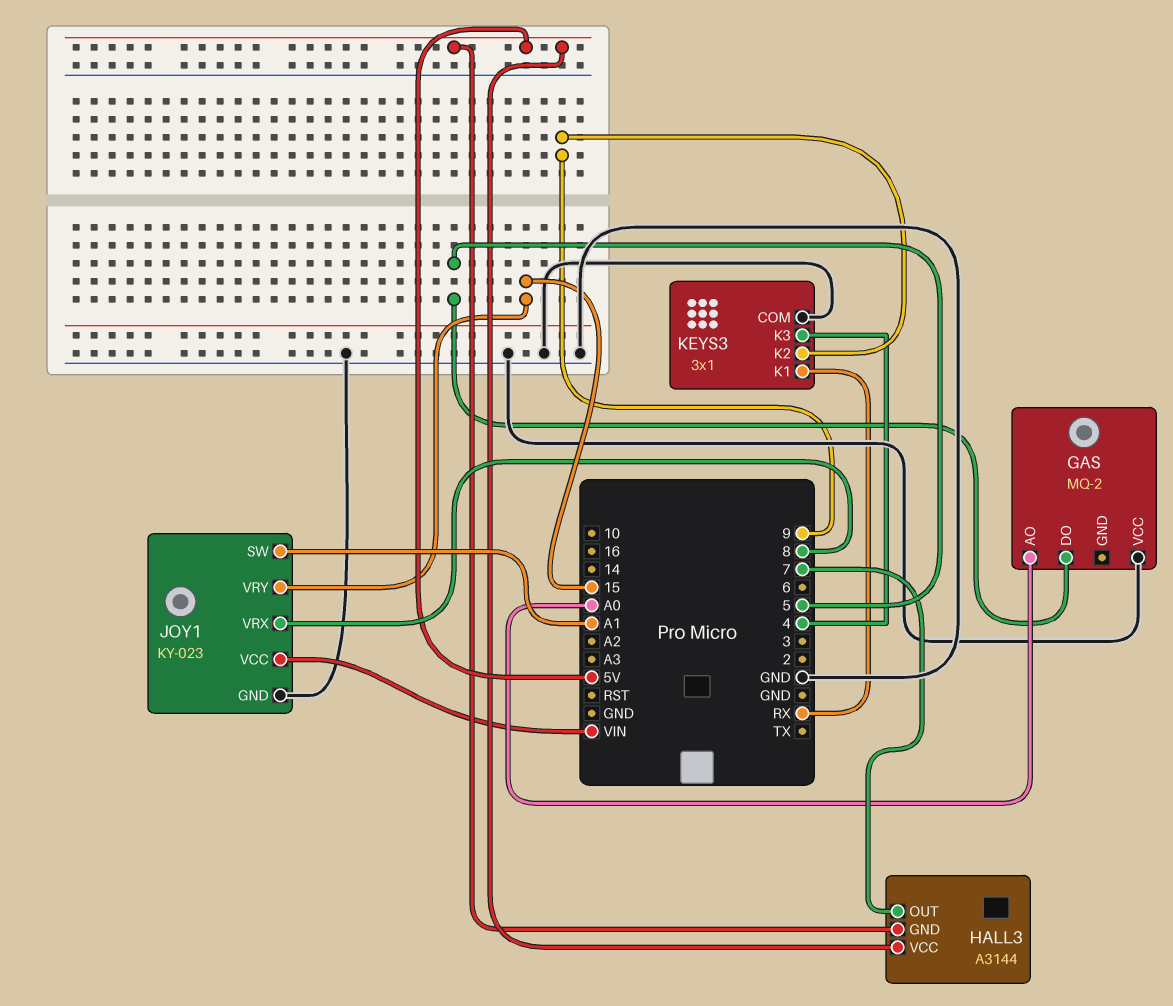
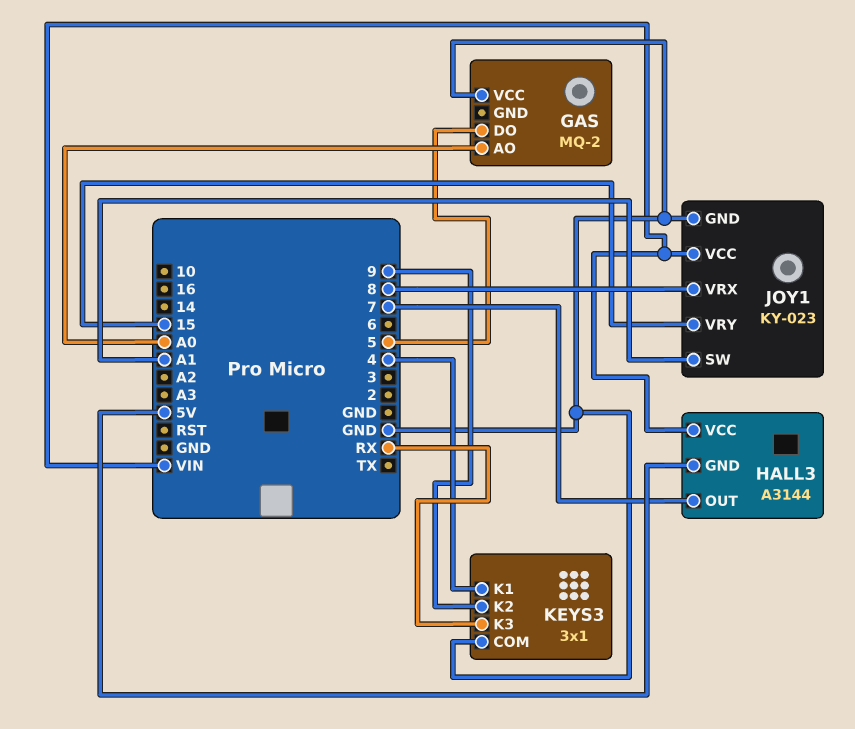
HALL3 pin VCC: 5V -> VIN
KEYS3 pin K1: RX -> 4
KEYS3 pin K3: 4 -> RX

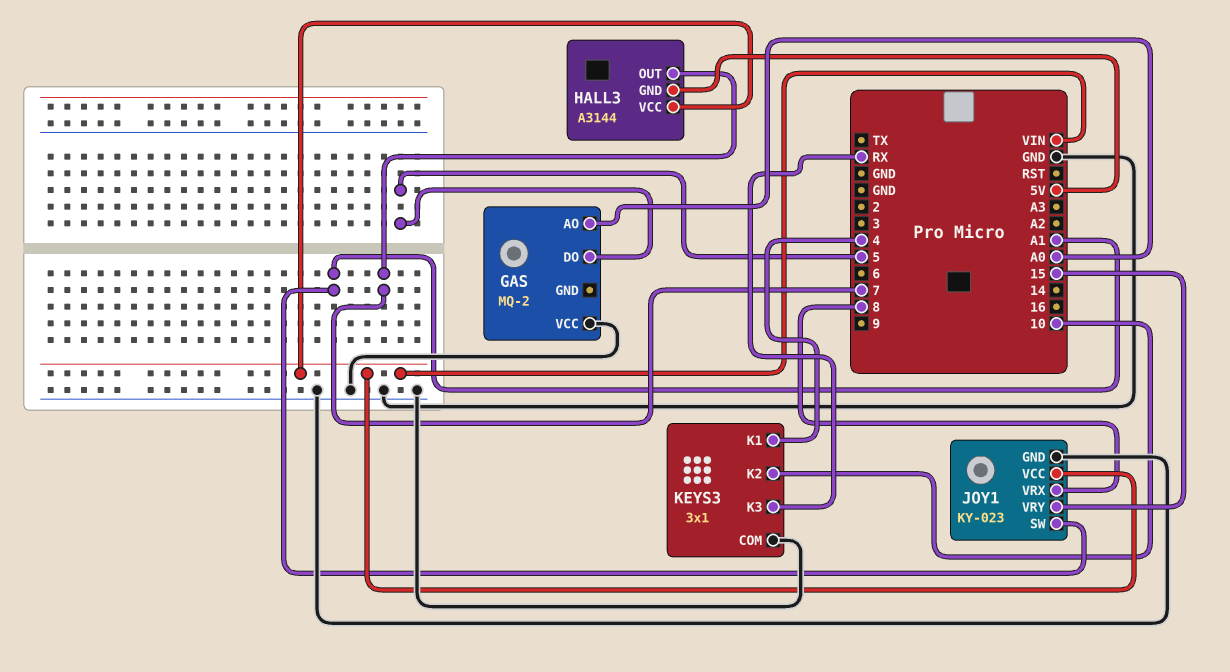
KEYS3 pin K2: 9 -> 10

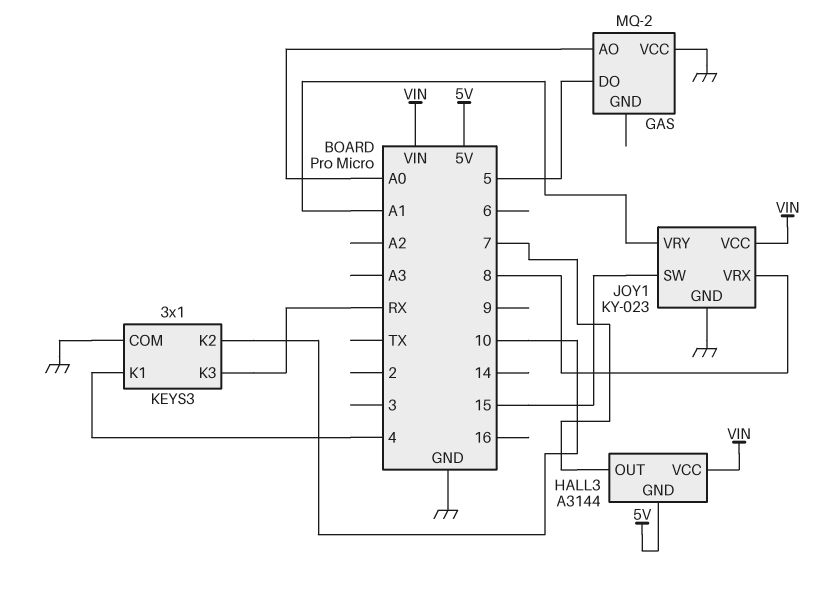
JOY1 pin SW: A1 -> 15
JOY1 pin VRY: 15 -> A1

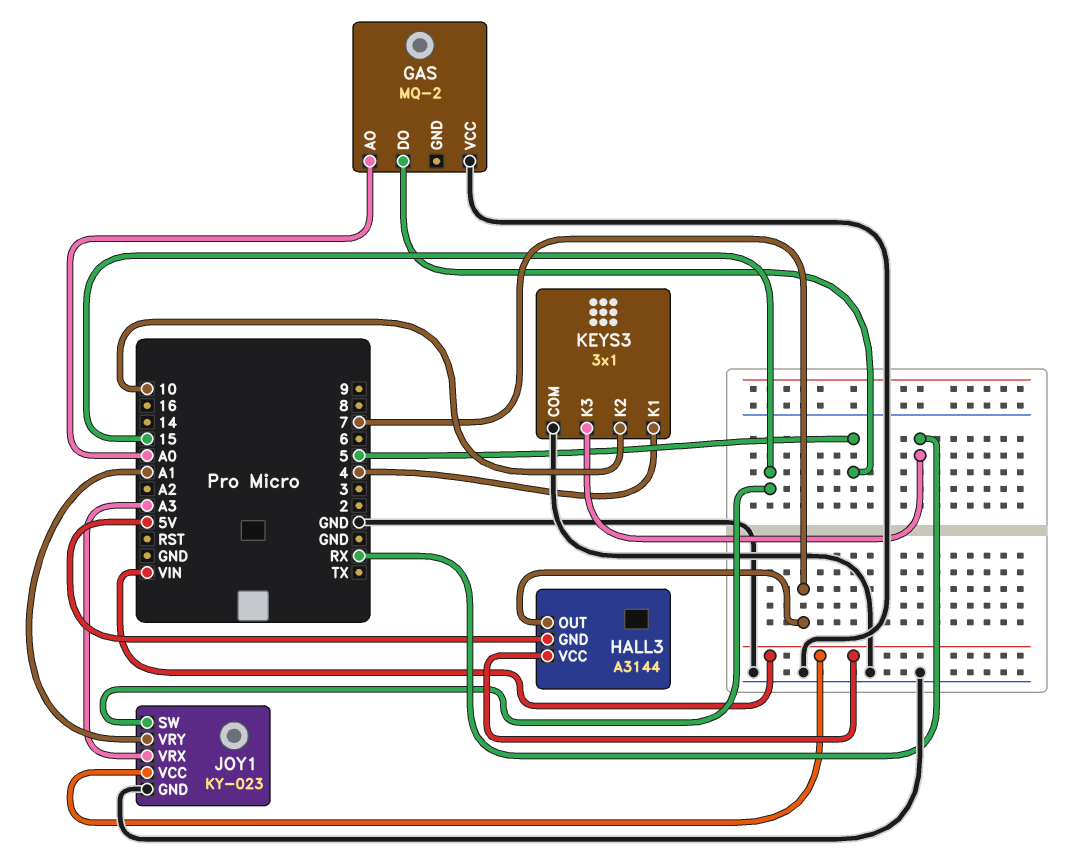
JOY1 pin VRX: 8 -> A3

